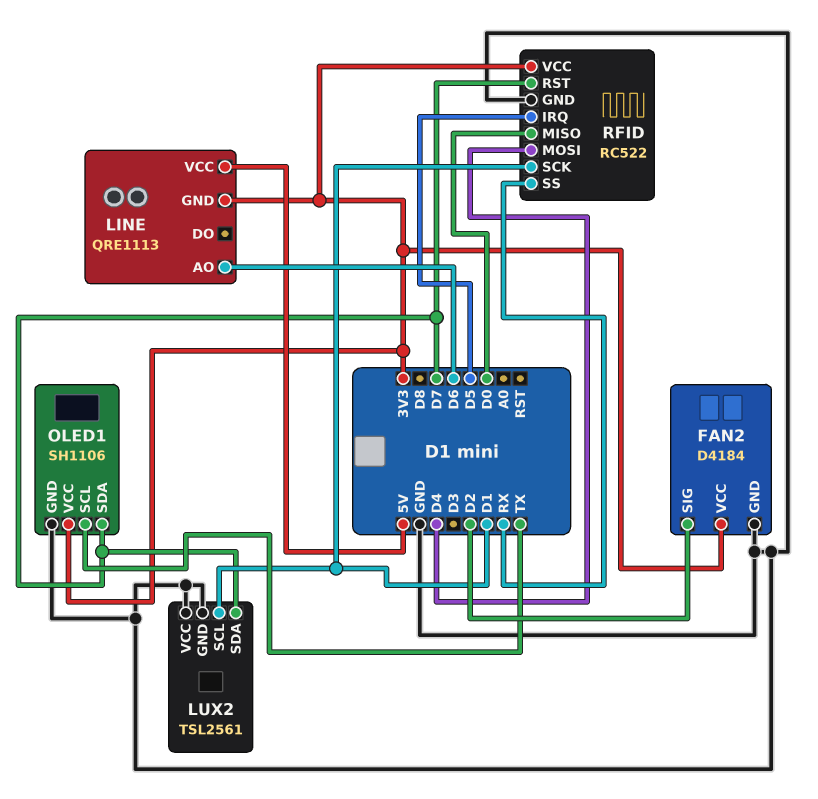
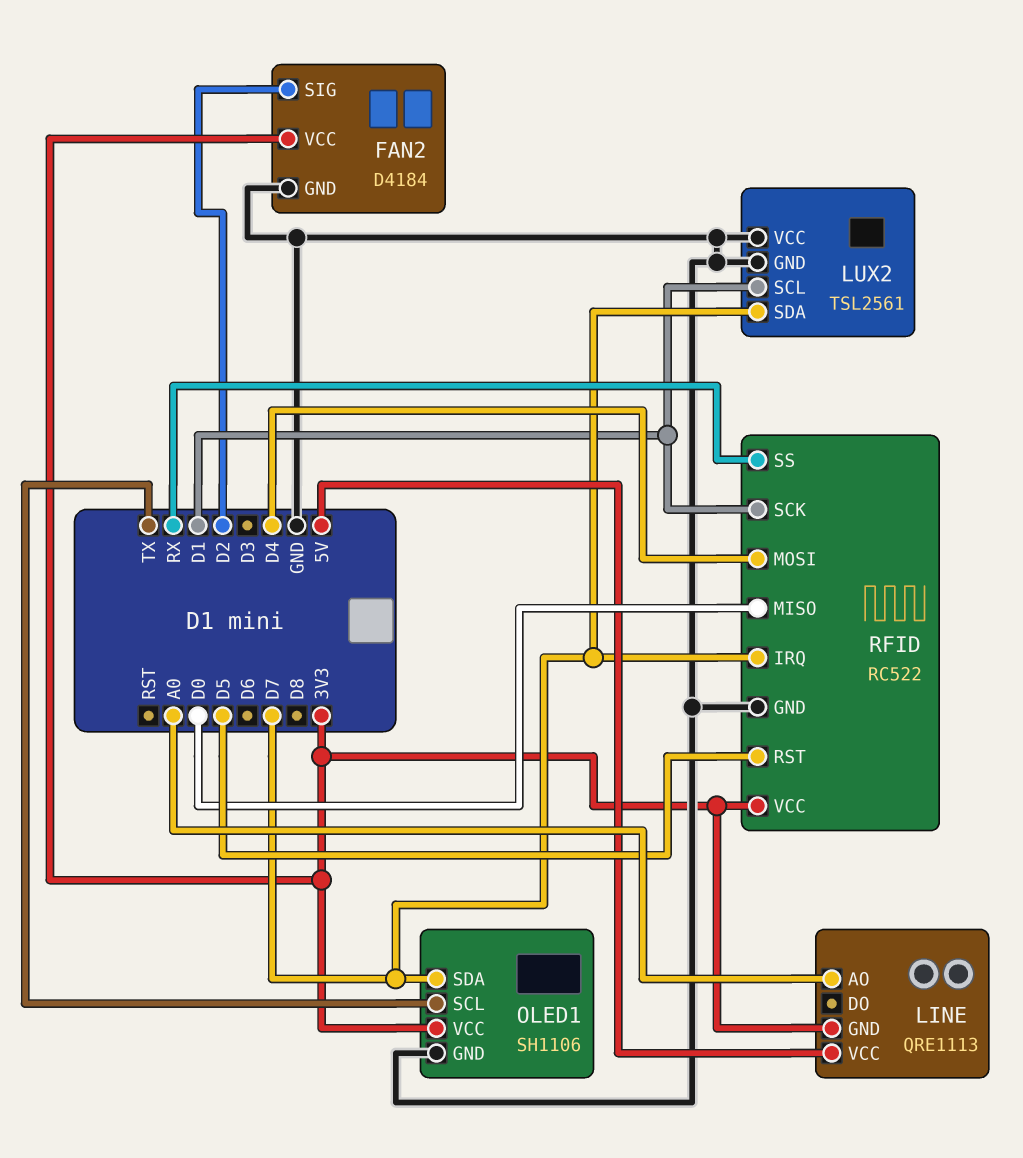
LINE pin AO: D6 -> A0
RFID pin IRQ: D5 -> D7
RFID pin RST: D7 -> D5

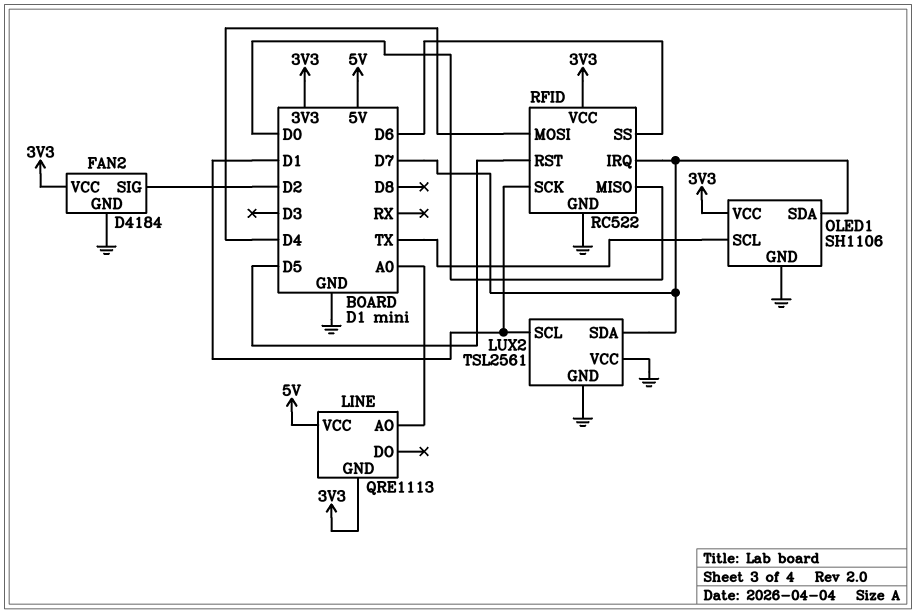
RFID pin SS: RX -> D6

